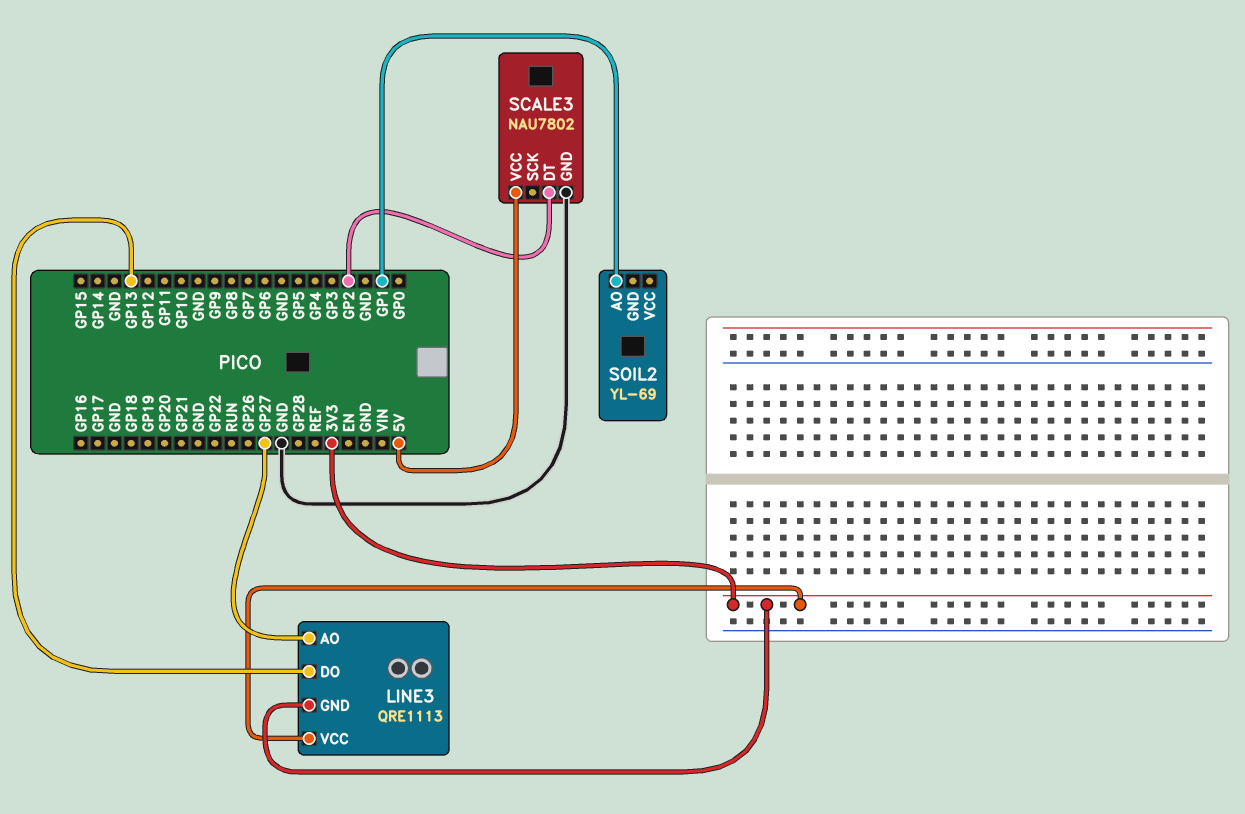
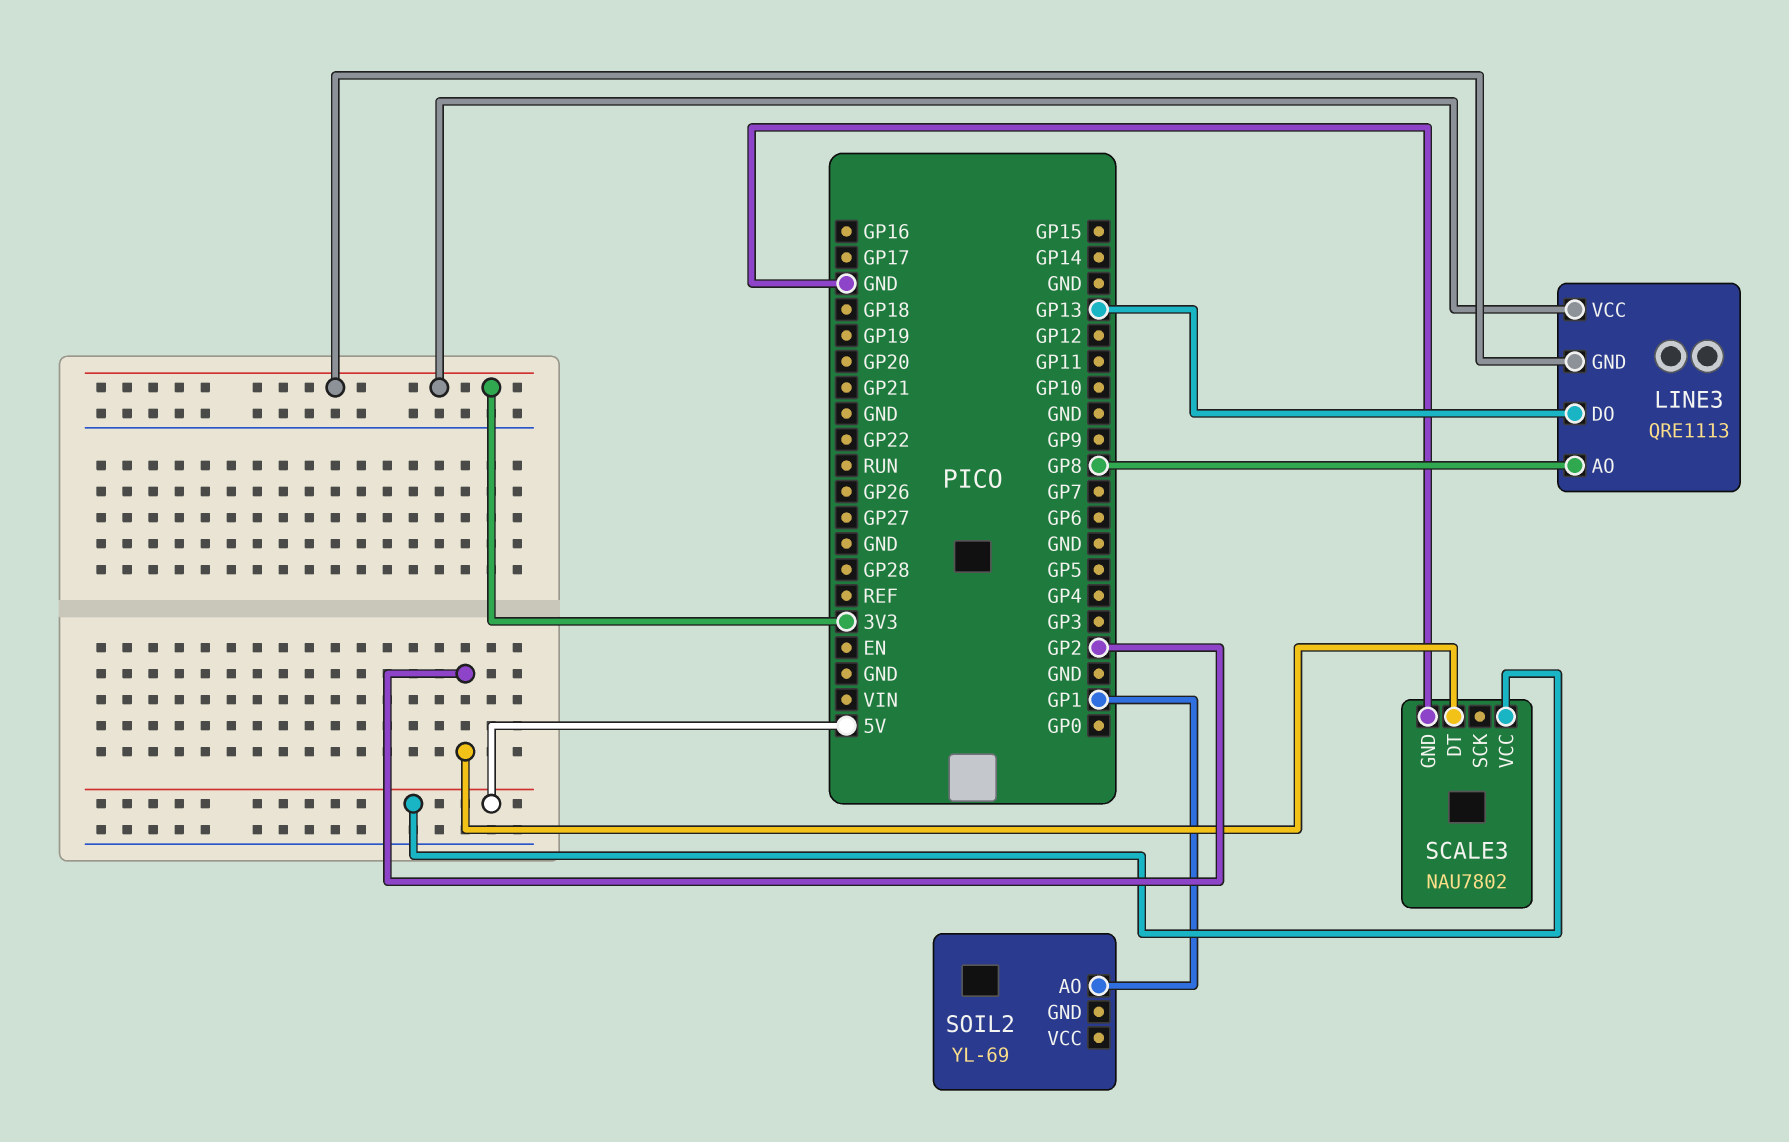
LINE3 pin AO: GP27 -> GP8

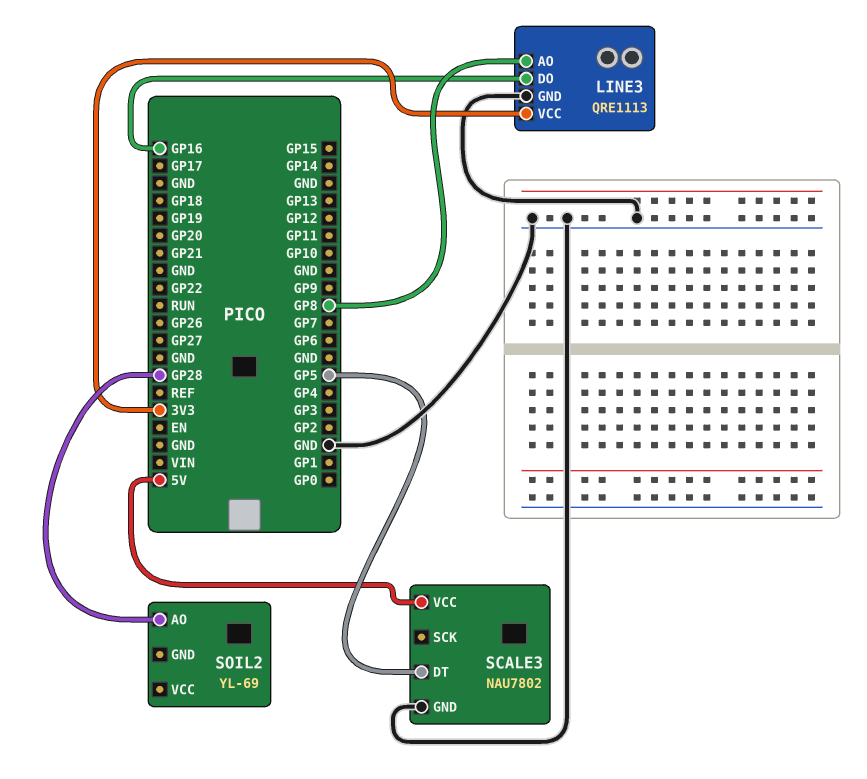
LINE3 pin DO: GP13 -> GP16
LINE3 pin GND: 3V3 -> GND
SCALE3 pin DT: GP2 -> GP5
SOIL2 pin AO: GP1 -> GP28

